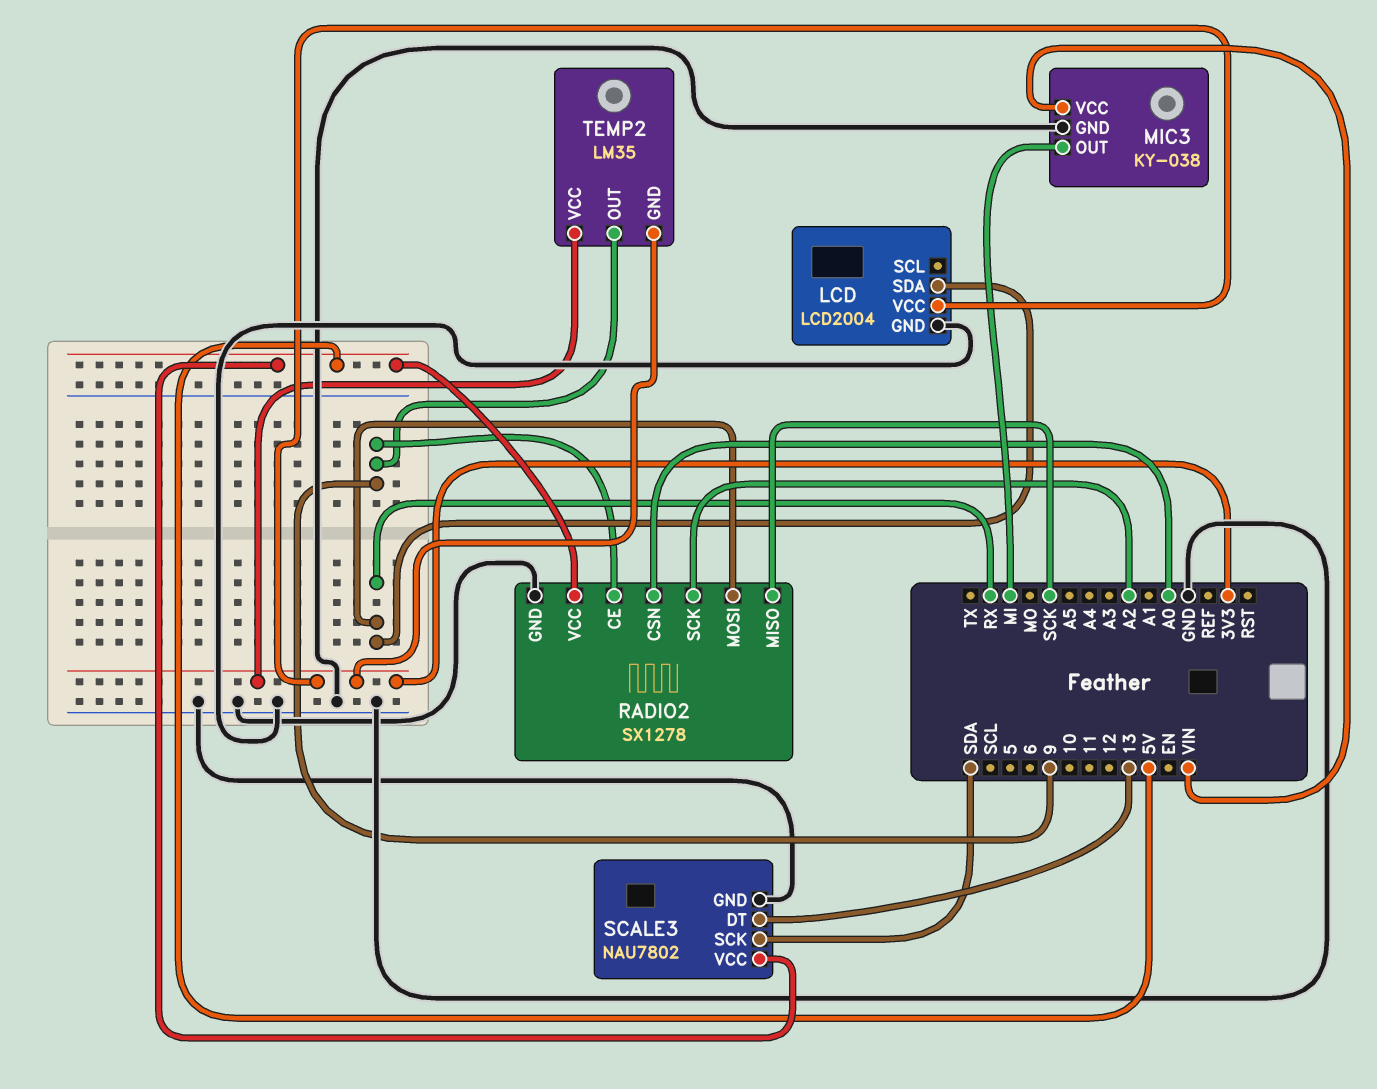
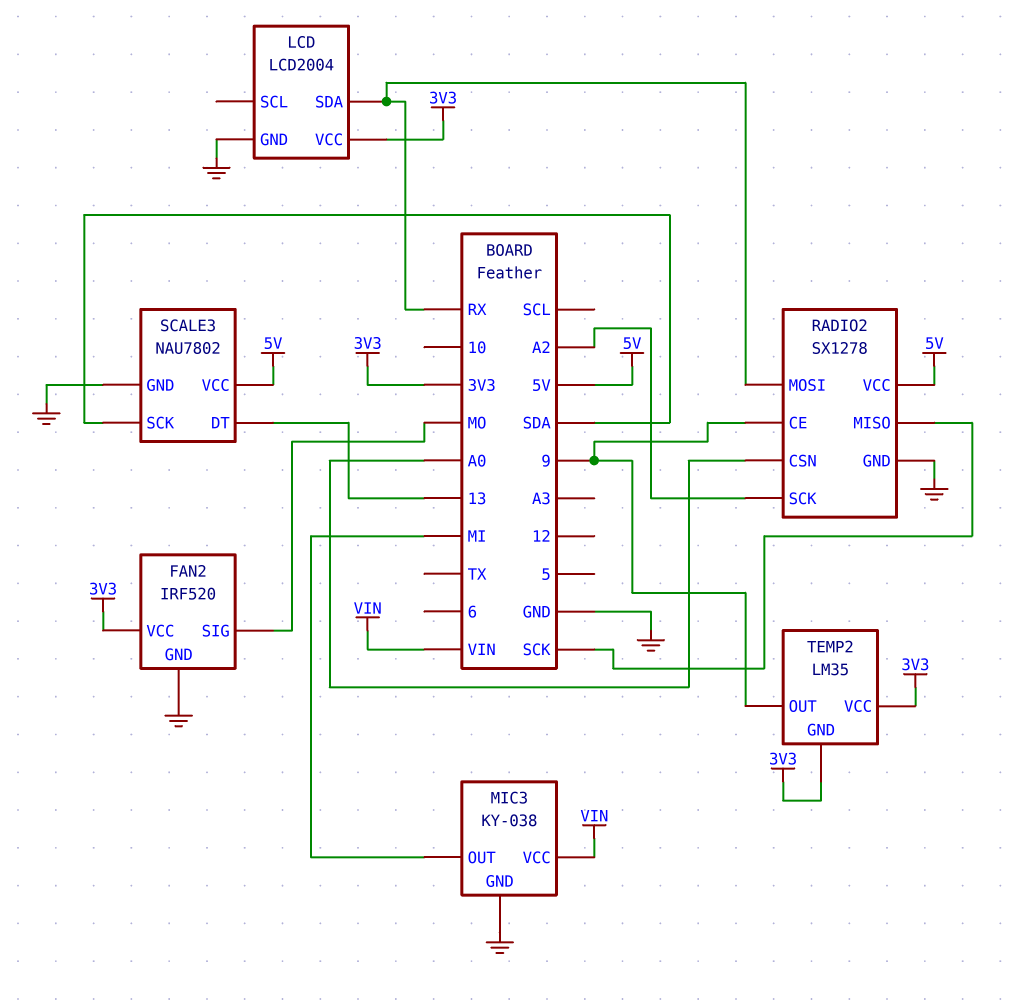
FAN2: none -> IRF520
FAN2 pin GND: none -> GND
FAN2 pin SIG: none -> MO
FAN2 pin VCC: none -> 3V3

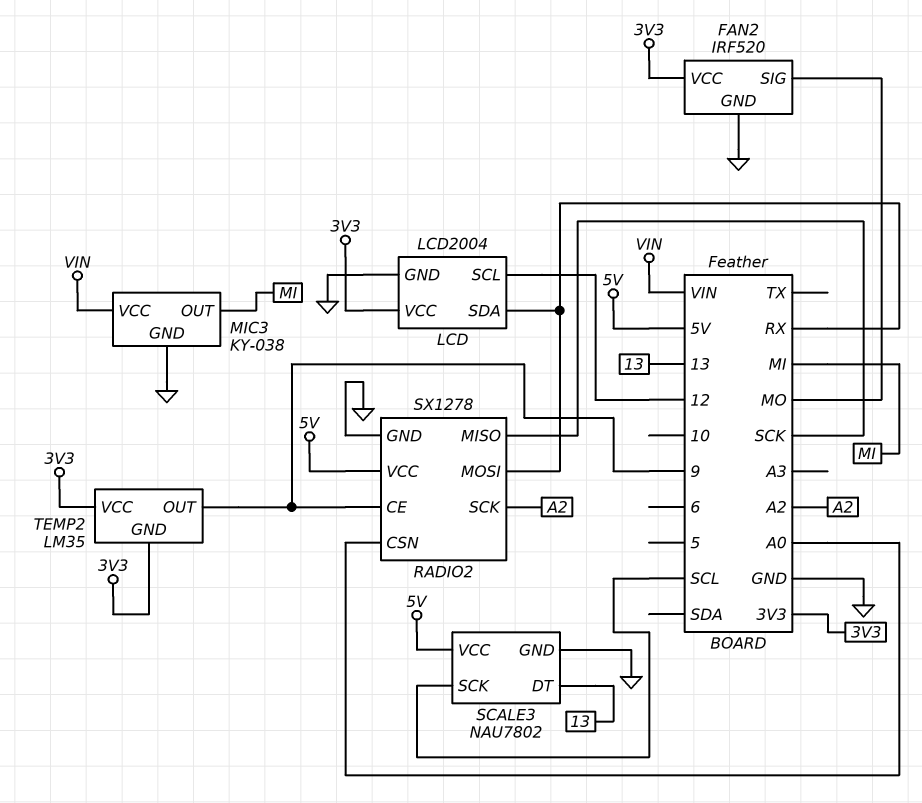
LCD pin SCL: none -> 12
SCALE3 pin SCK: SDA -> SCL

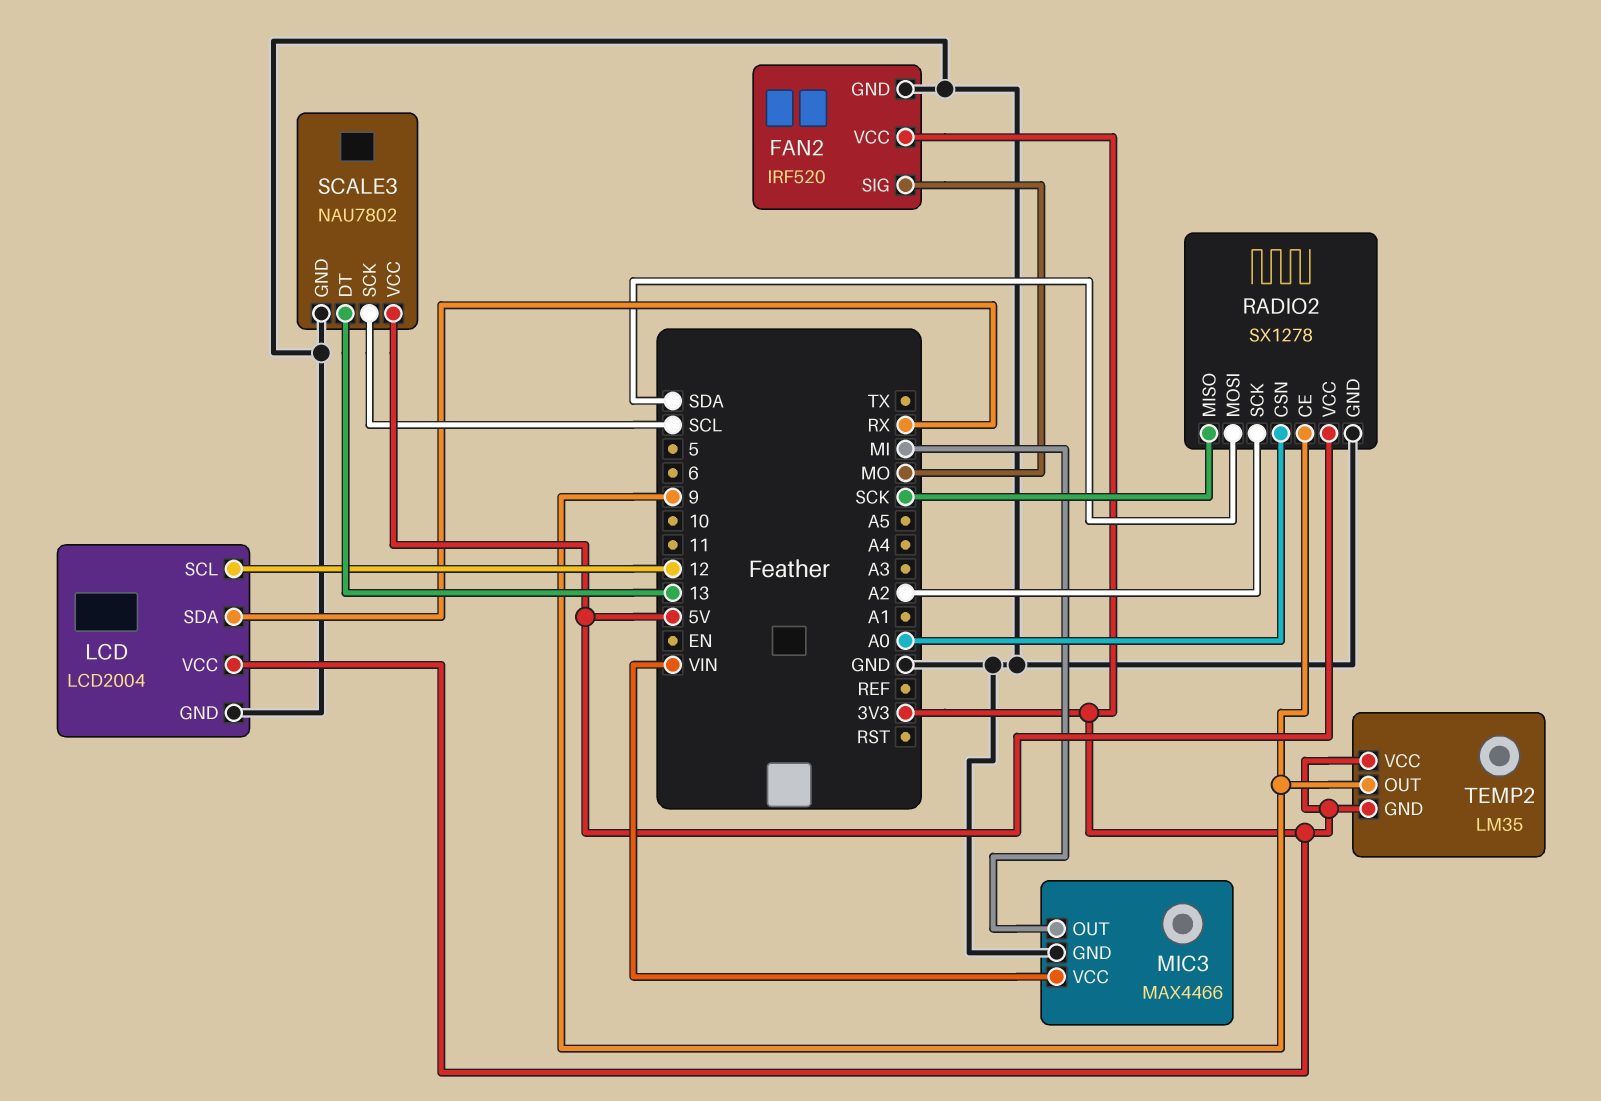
MIC3: KY-038 -> MAX4466
RADIO2 pin MOSI: RX -> SDA

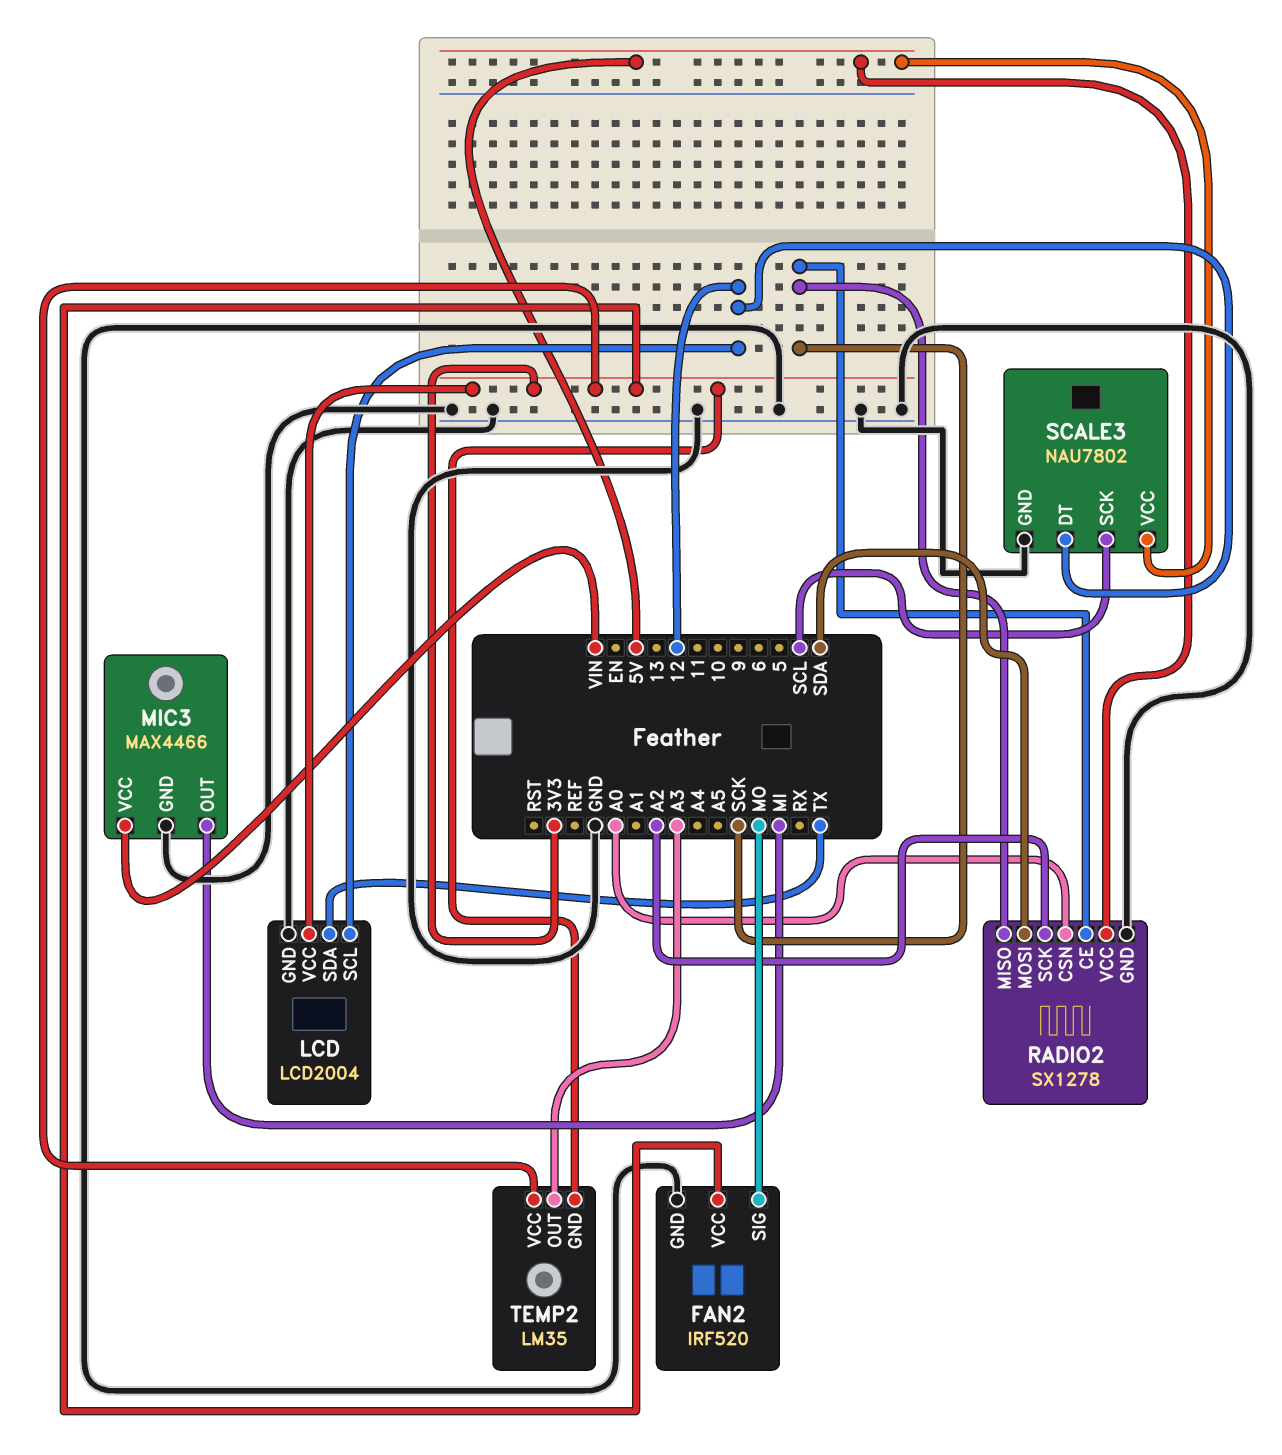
LCD pin SDA: RX -> TX
RADIO2 pin CE: 9 -> SCK
SCALE3 pin DT: 13 -> 12
TEMP2 pin OUT: 9 -> A3

